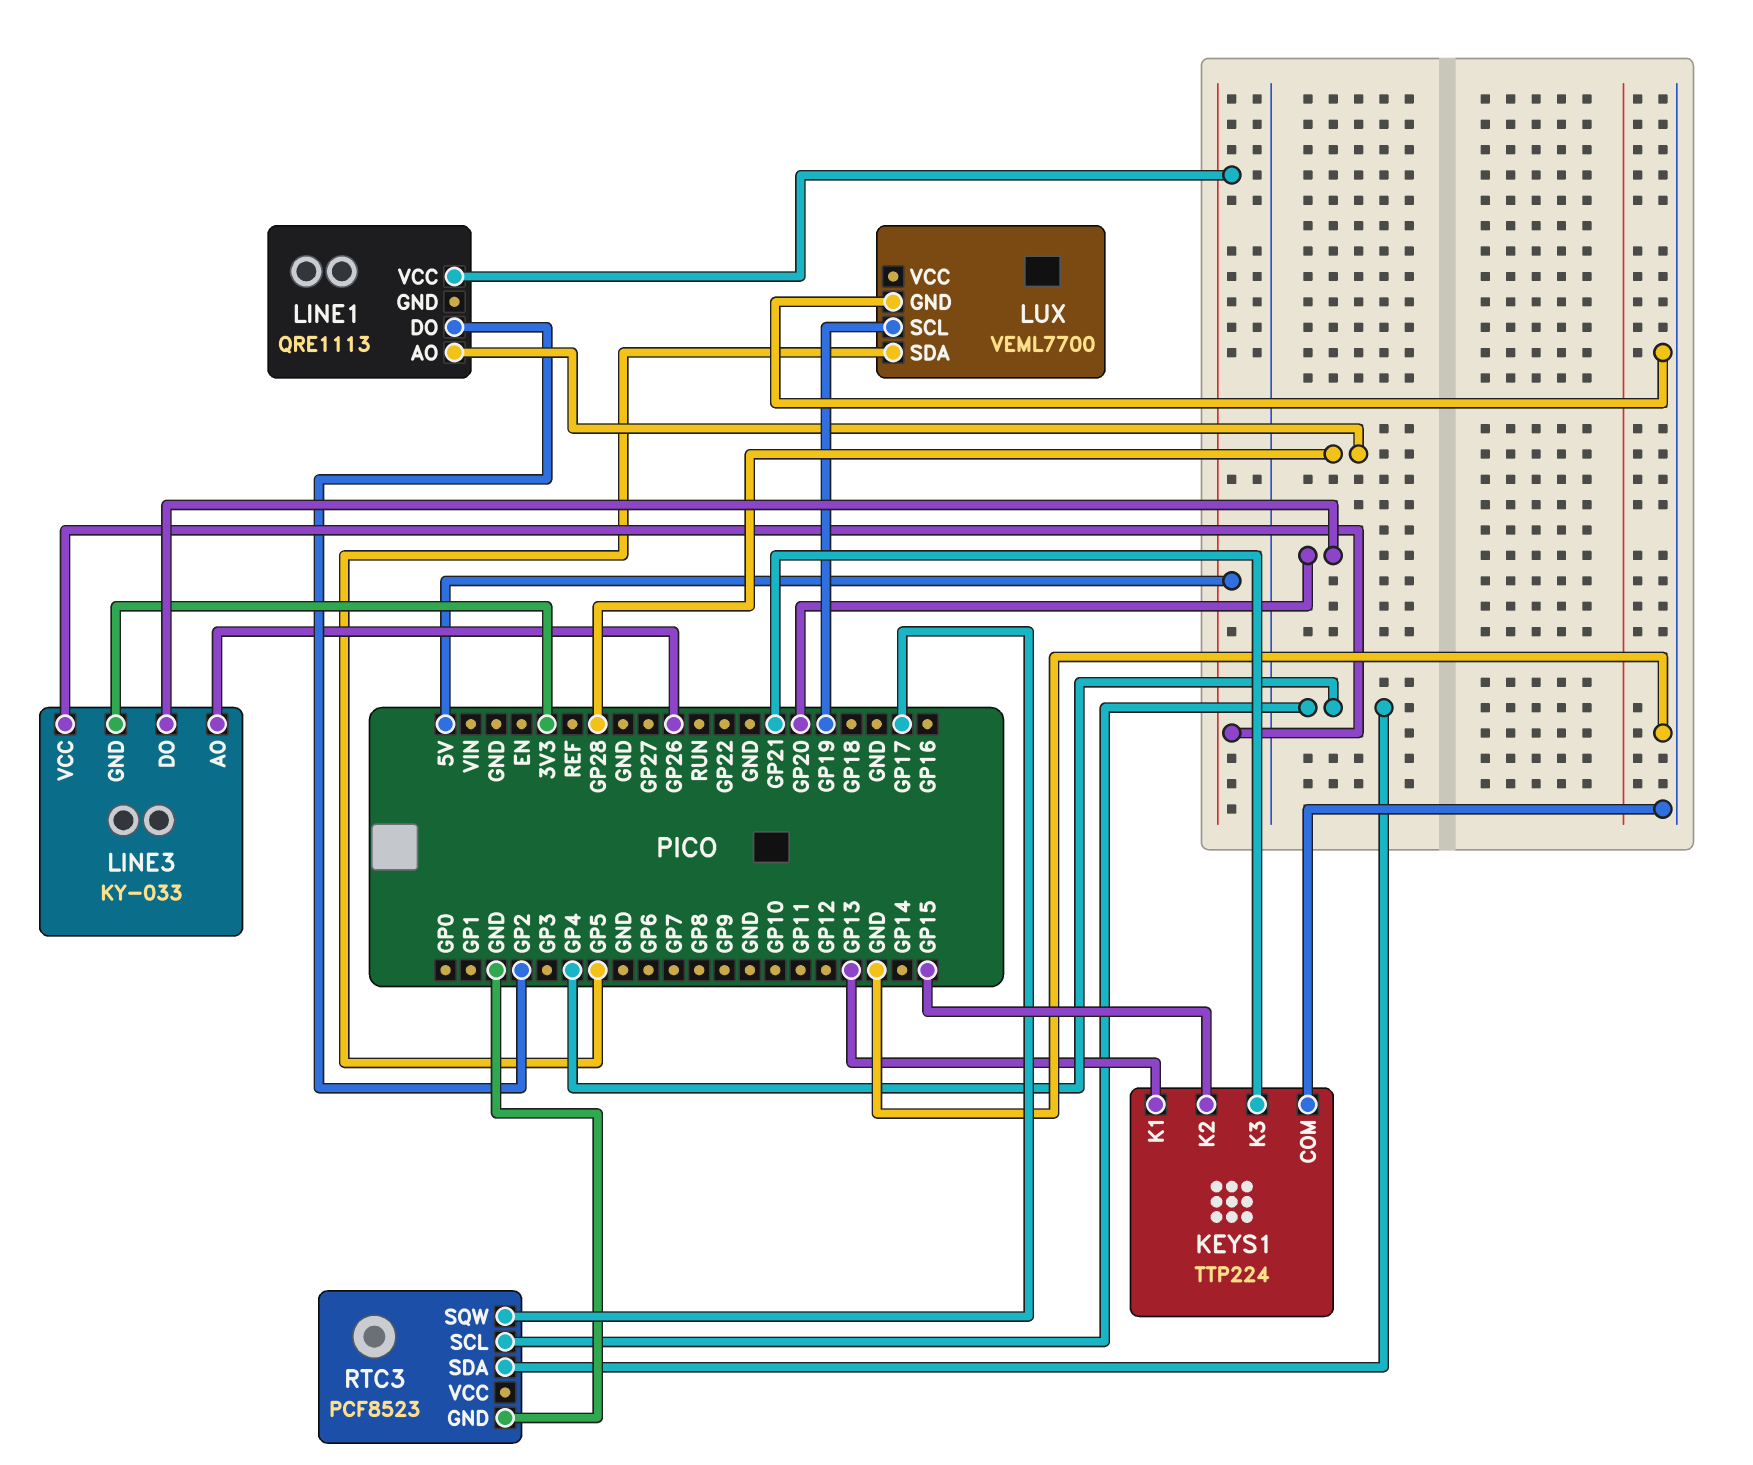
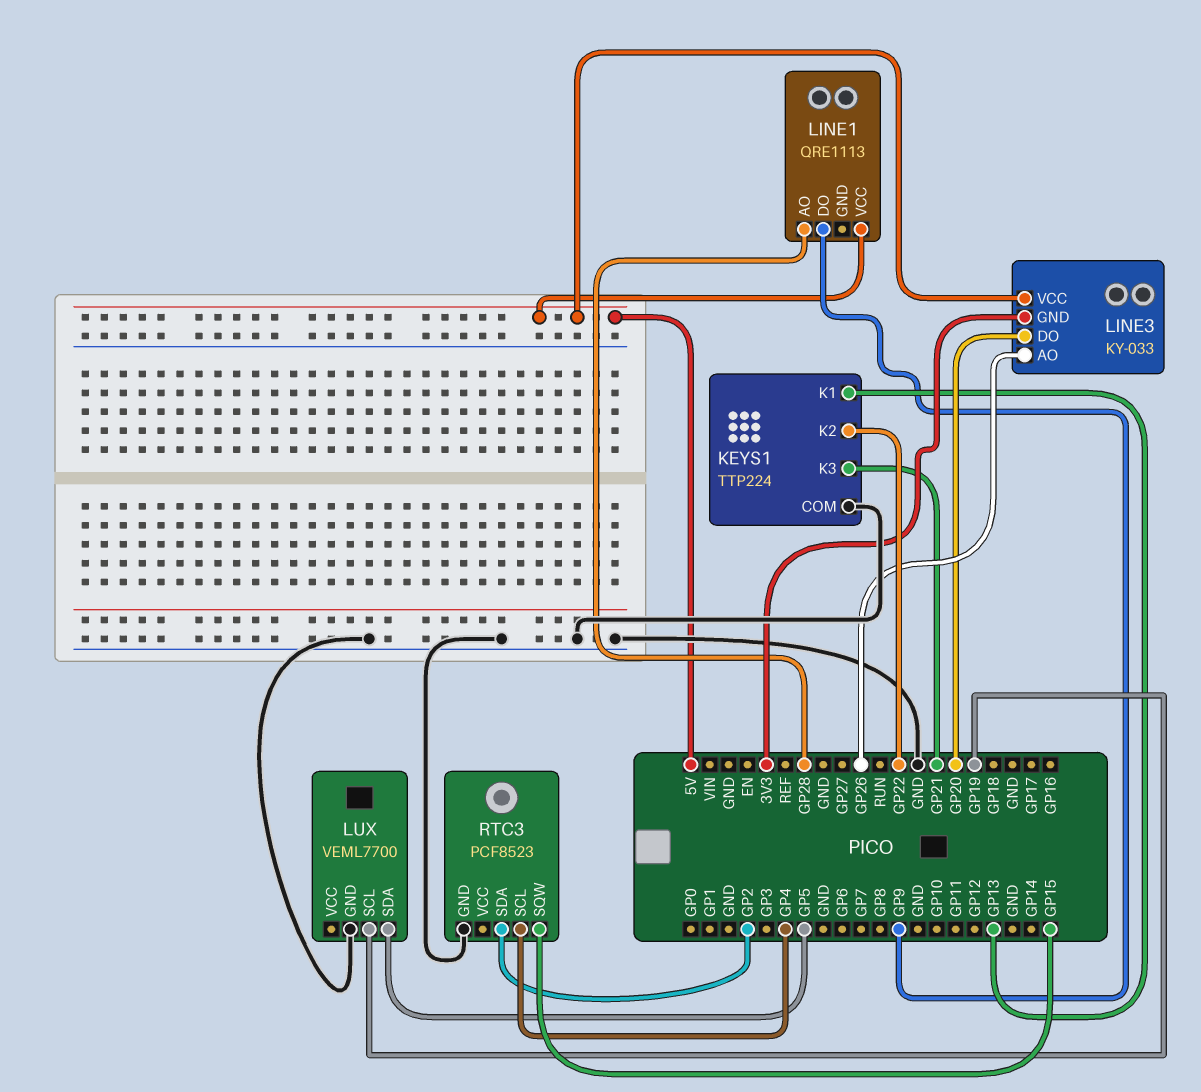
KEYS1 pin K2: GP15 -> GP22
LINE1 pin DO: GP2 -> GP9
RTC3 pin SDA: GP4 -> GP2
RTC3 pin SQW: GP17 -> GP15

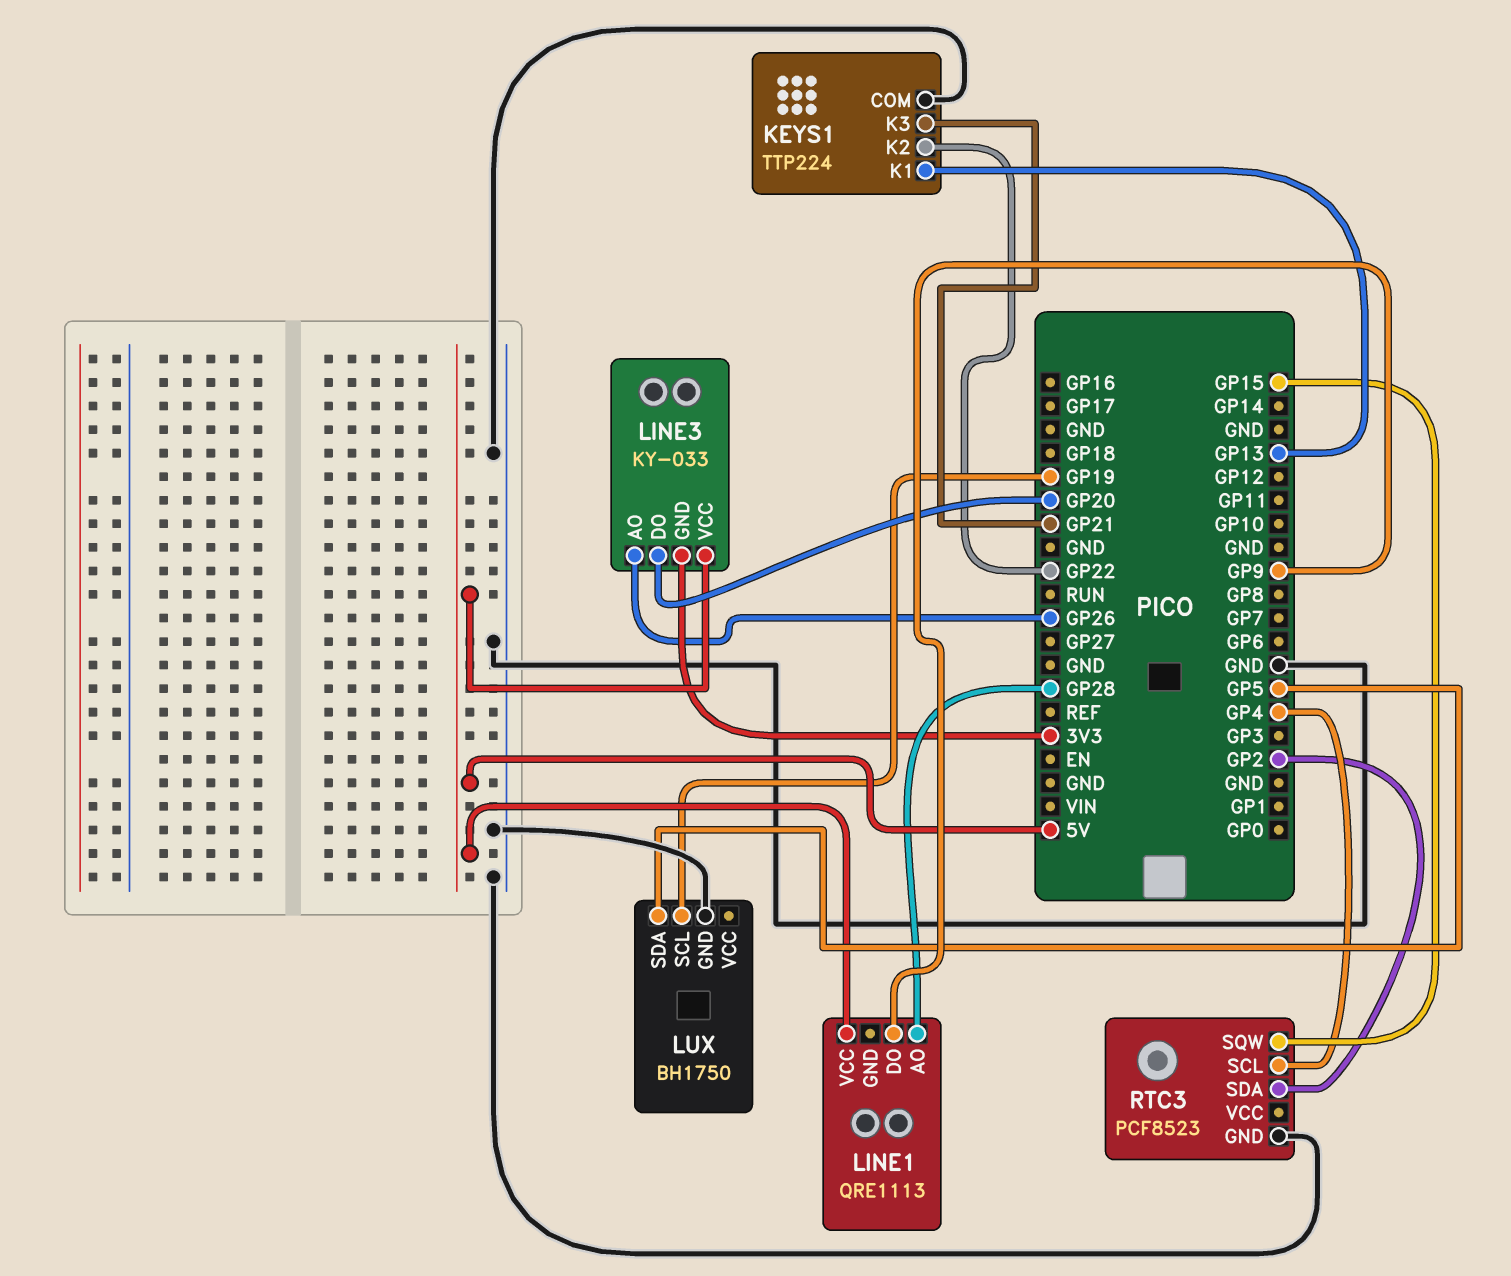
LUX: VEML7700 -> BH1750

